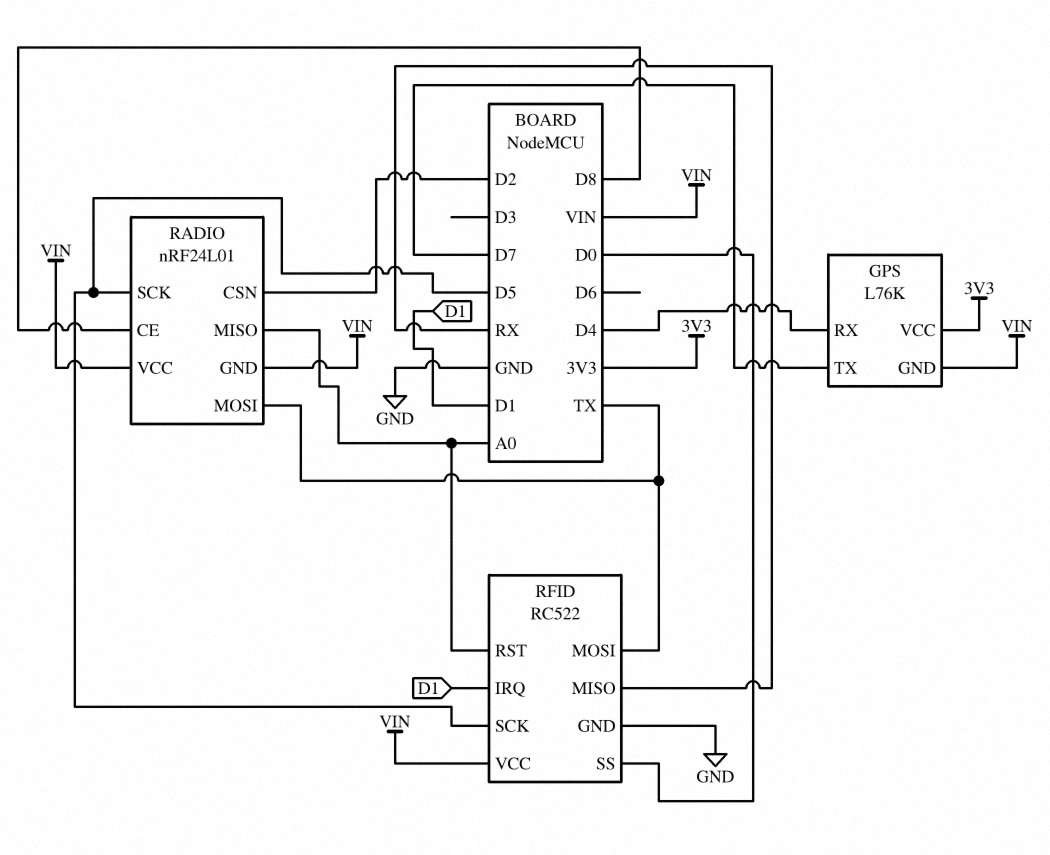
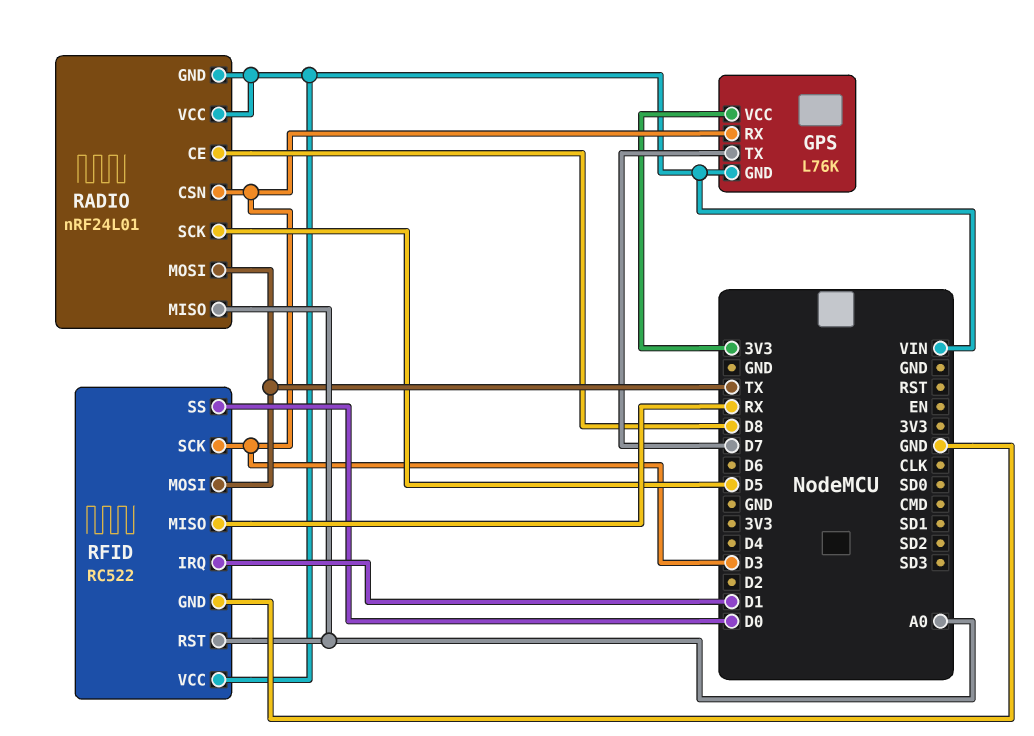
GPS pin RX: D4 -> D3
RADIO pin CSN: D2 -> D3
RFID pin SCK: D5 -> D3

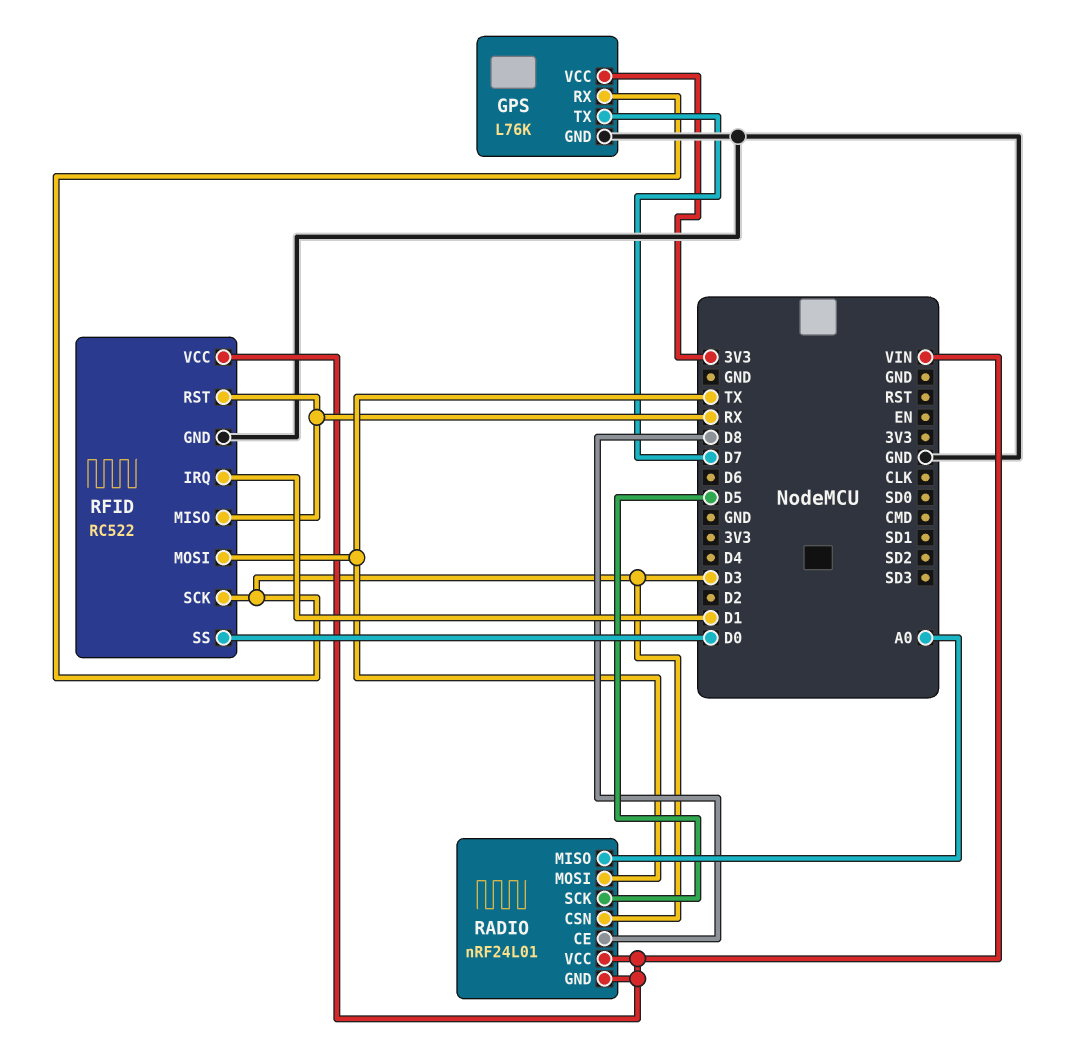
GPS pin GND: VIN -> GND
RFID pin RST: A0 -> RX

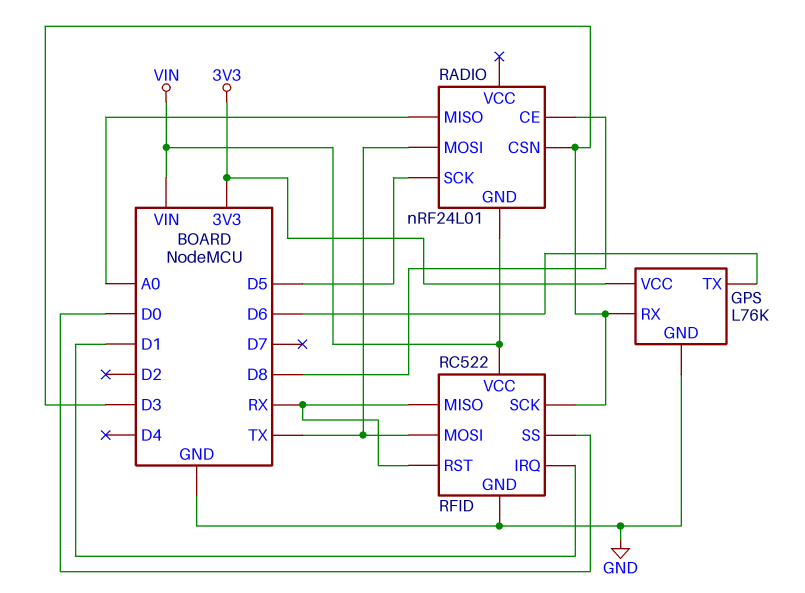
GPS pin TX: D7 -> D6
RADIO pin VCC: VIN -> none

